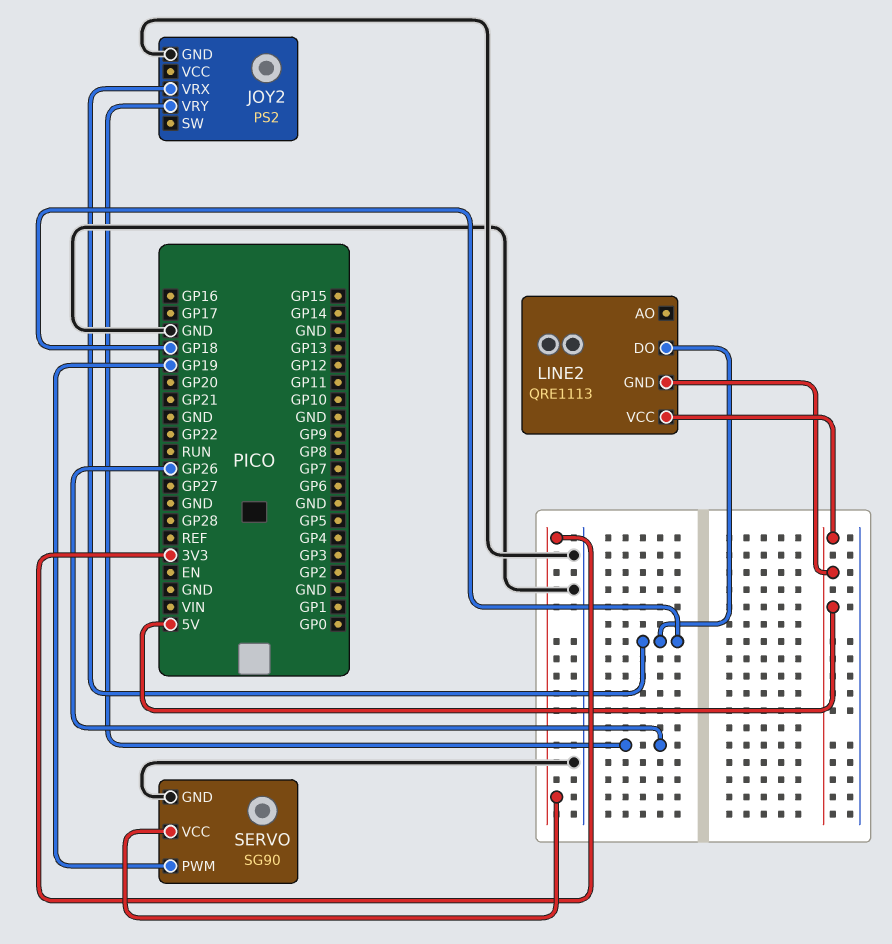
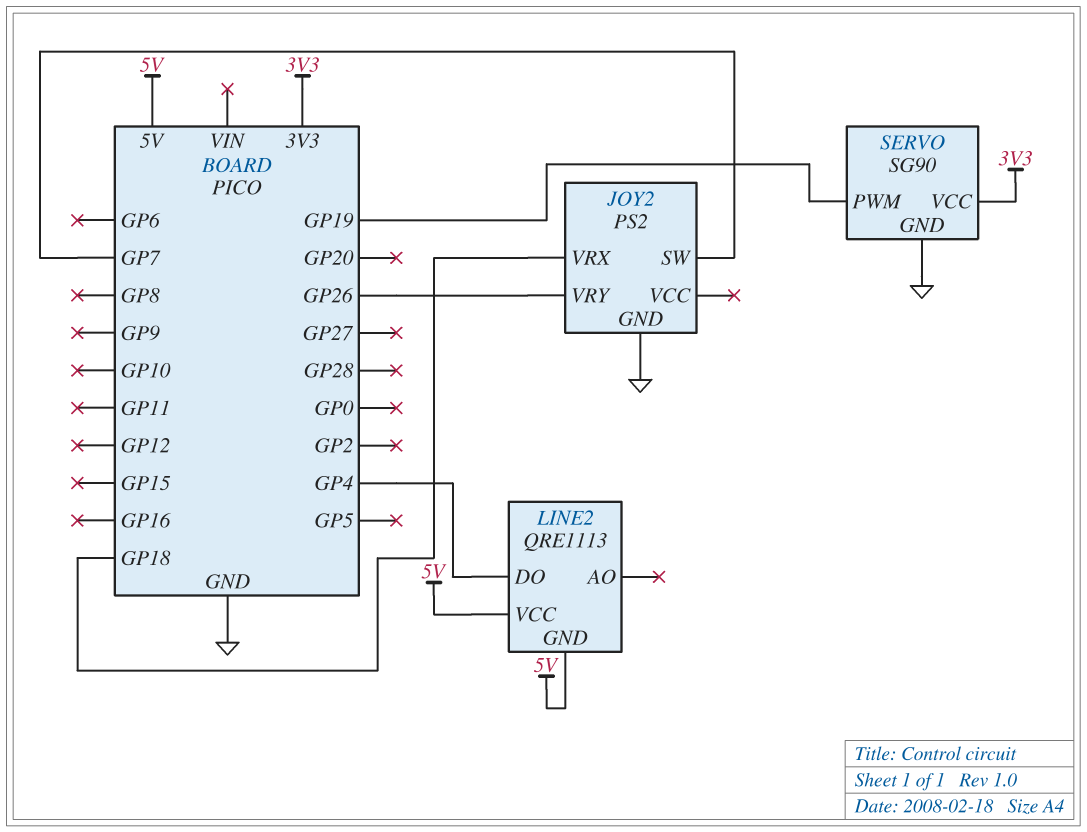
JOY2 pin SW: none -> GP7
LINE2 pin DO: GP18 -> GP4

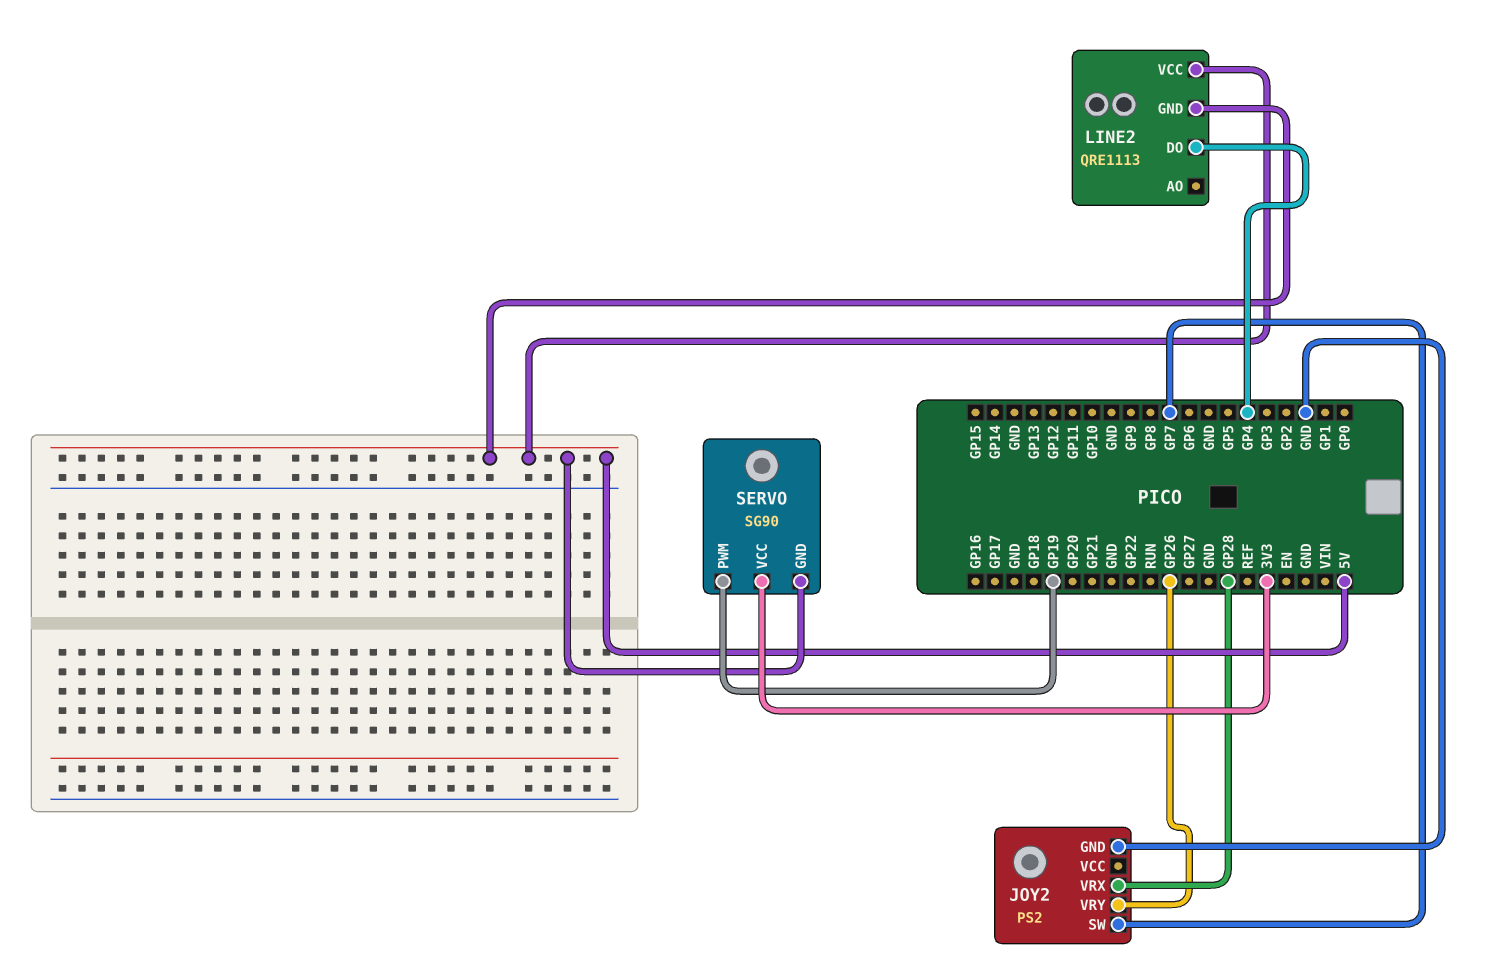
JOY2 pin VRX: GP18 -> GP28
SERVO pin GND: GND -> 5V

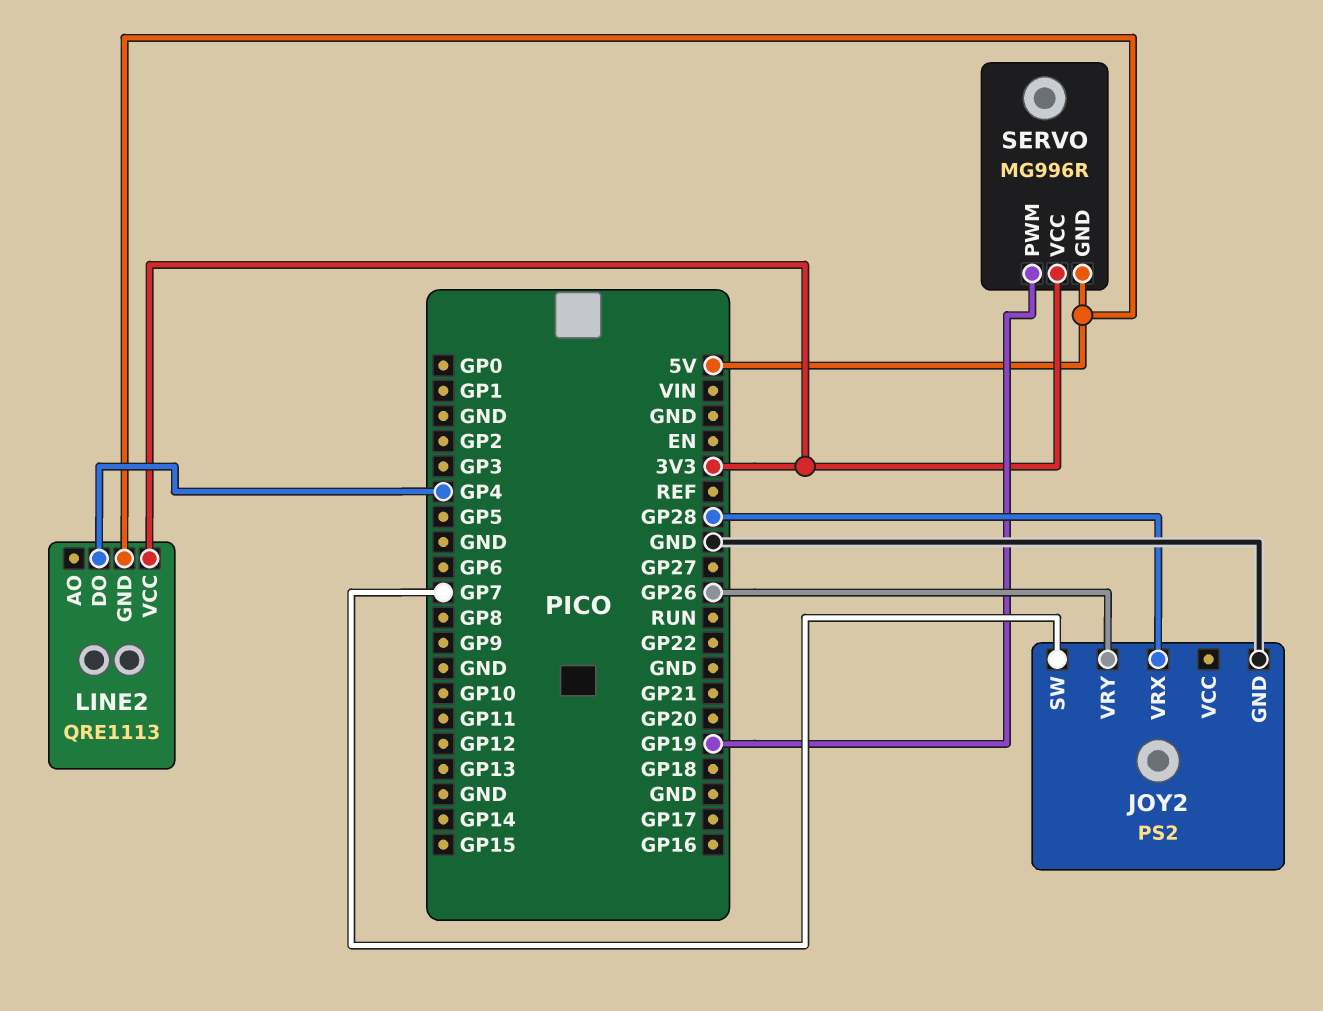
LINE2 pin VCC: 5V -> 3V3
SERVO: SG90 -> MG996R

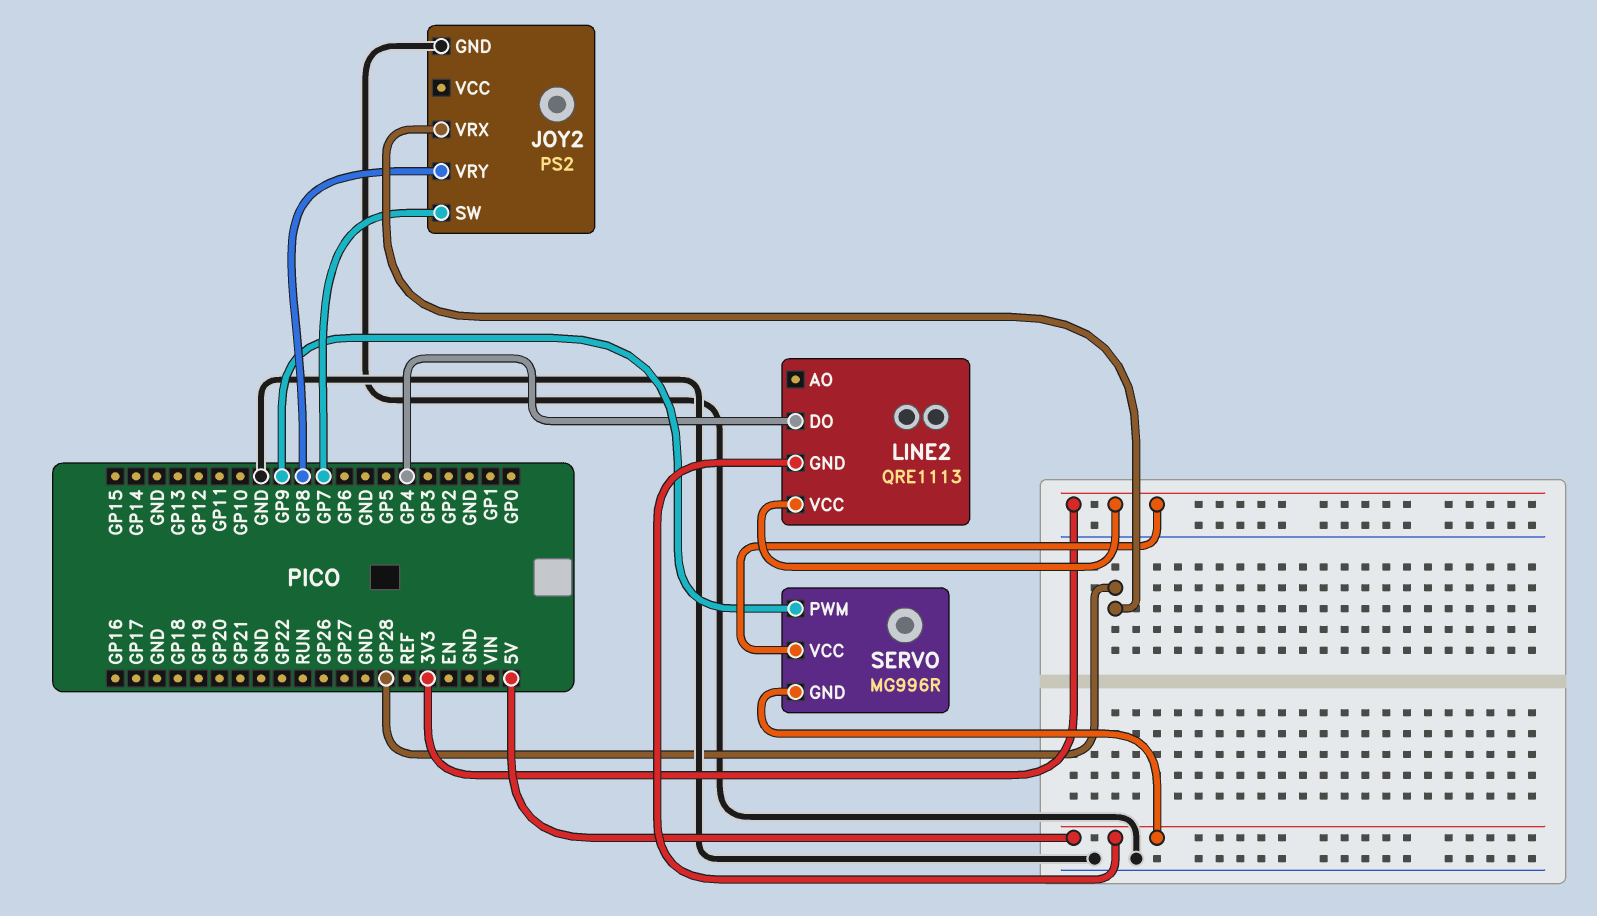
JOY2 pin VRY: GP26 -> GP8
SERVO pin PWM: GP19 -> GP9

